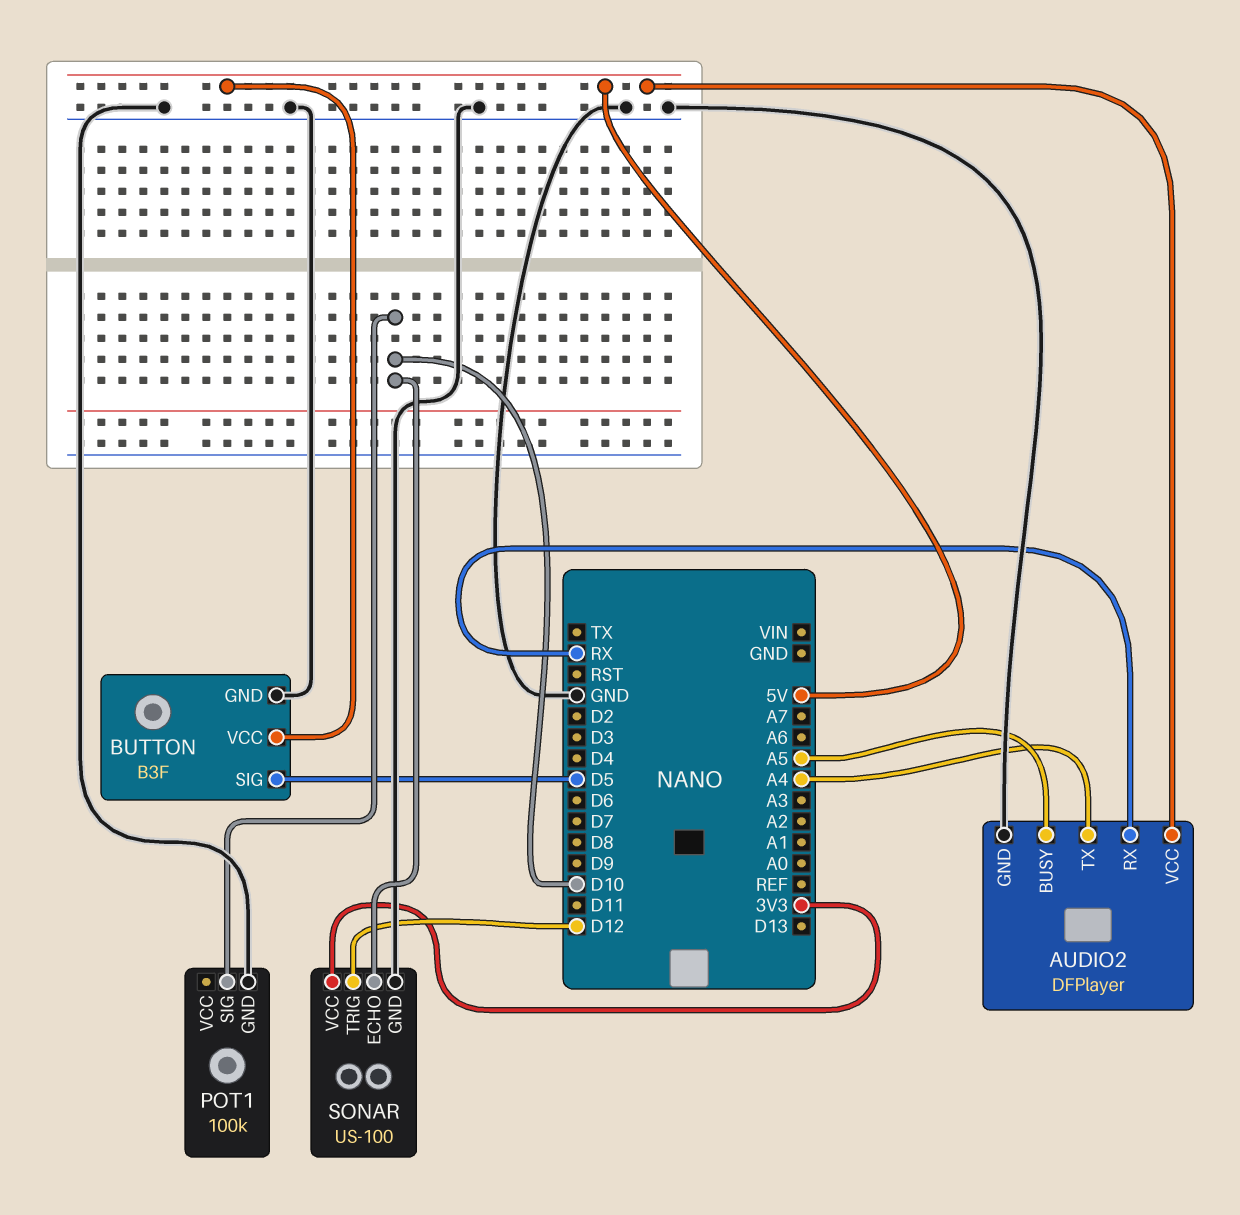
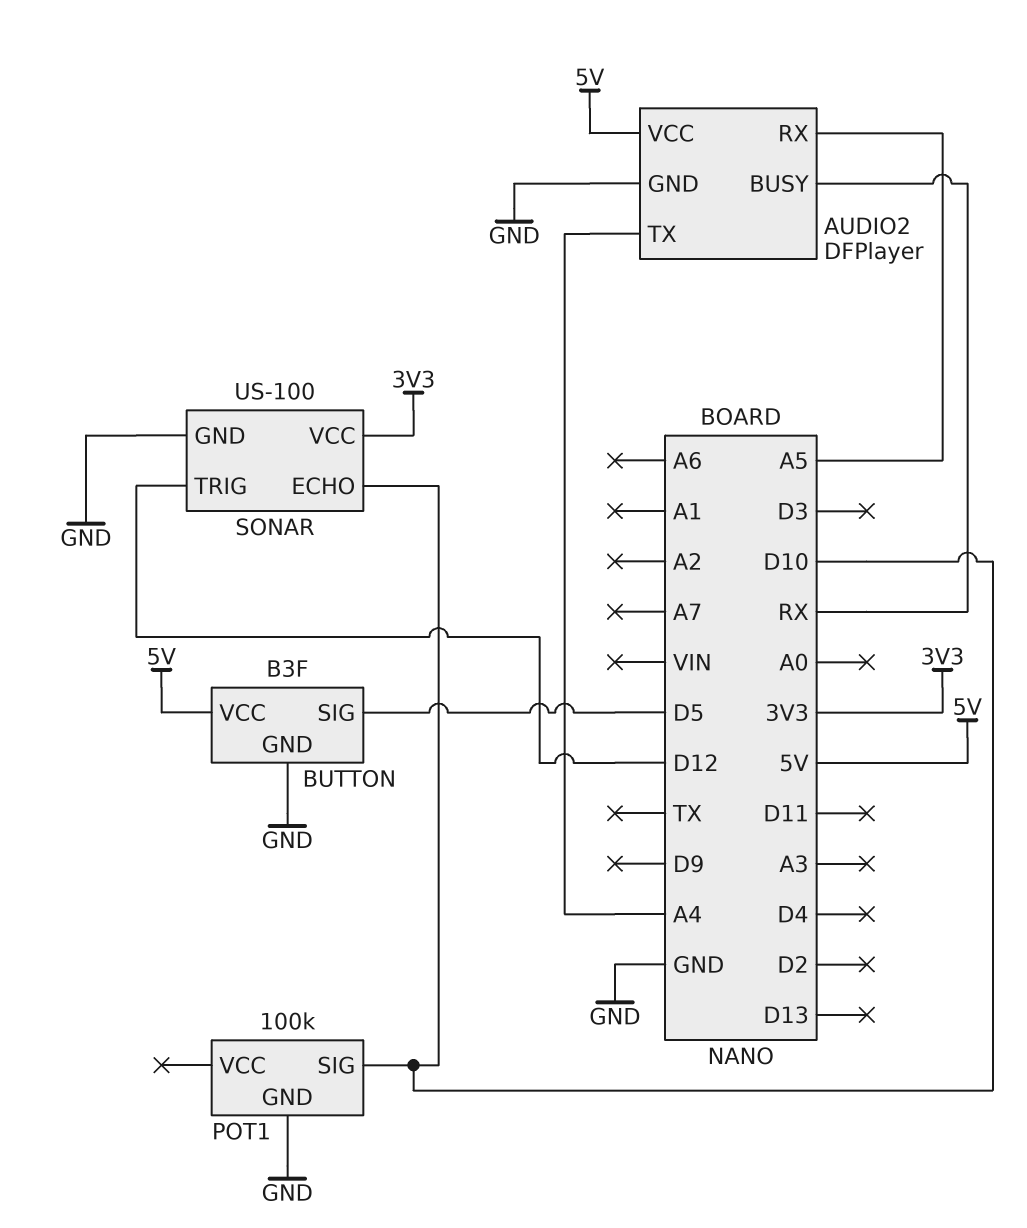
AUDIO2 pin BUSY: A5 -> RX
AUDIO2 pin RX: RX -> A5

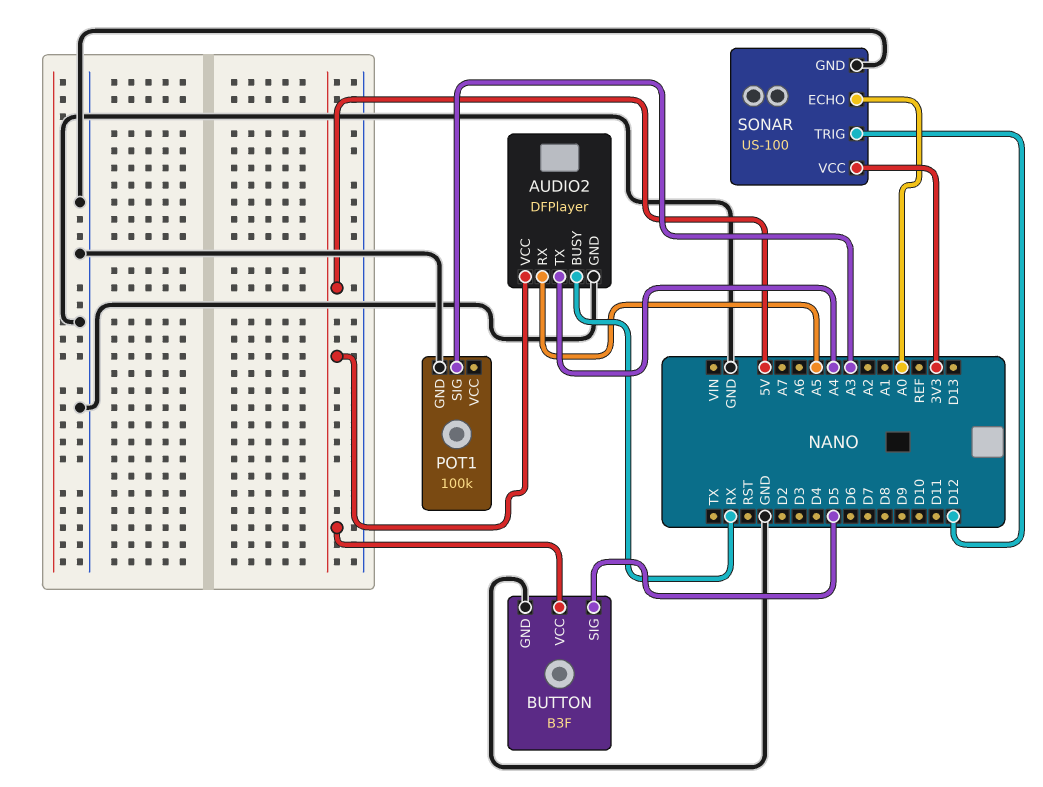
POT1 pin SIG: D10 -> A3
SONAR pin ECHO: D10 -> A0

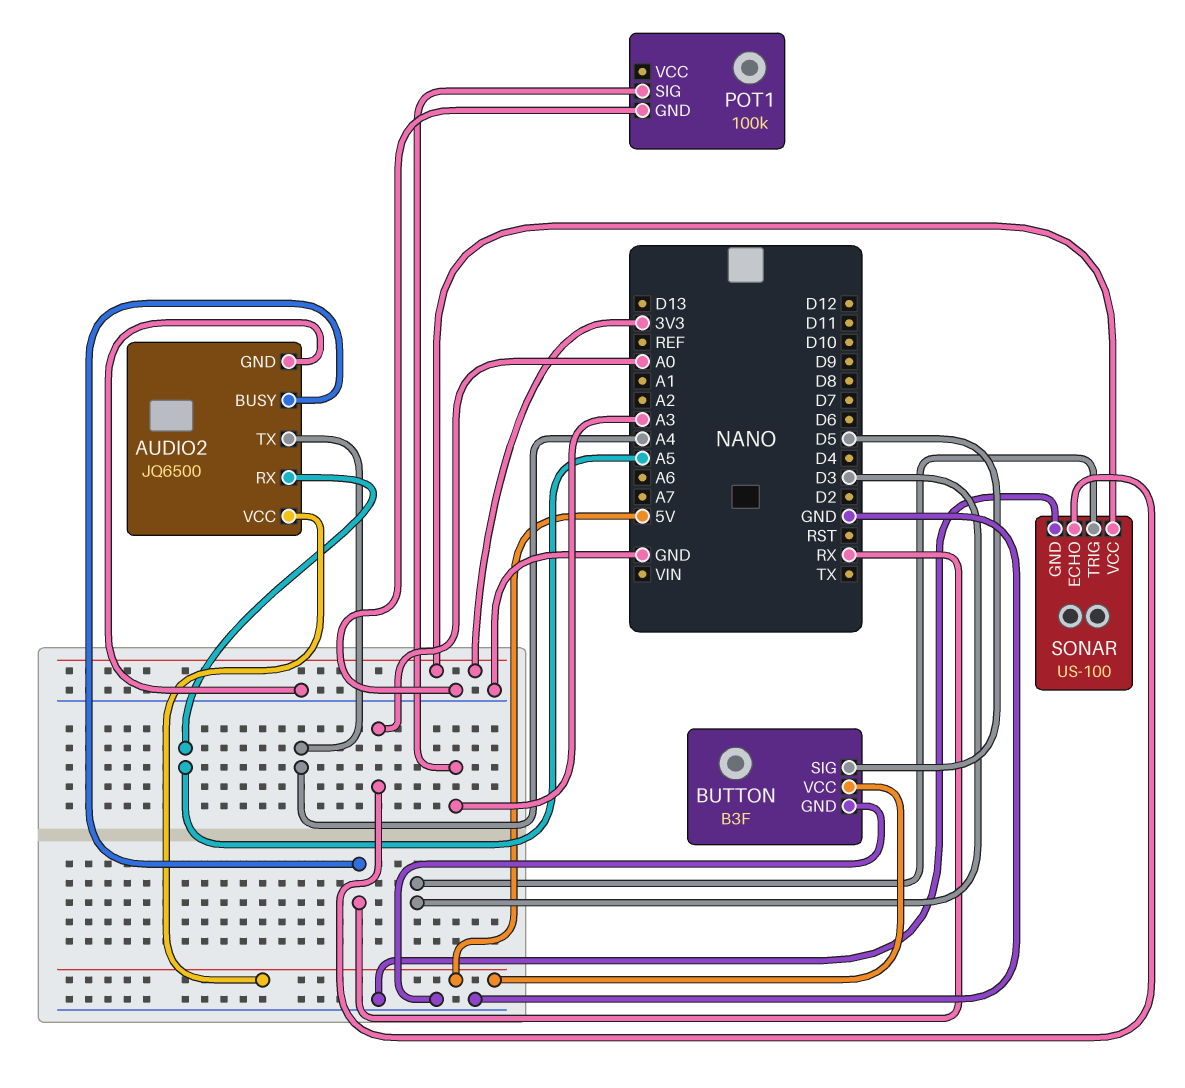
AUDIO2: DFPlayer -> JQ6500
SONAR pin TRIG: D12 -> D3

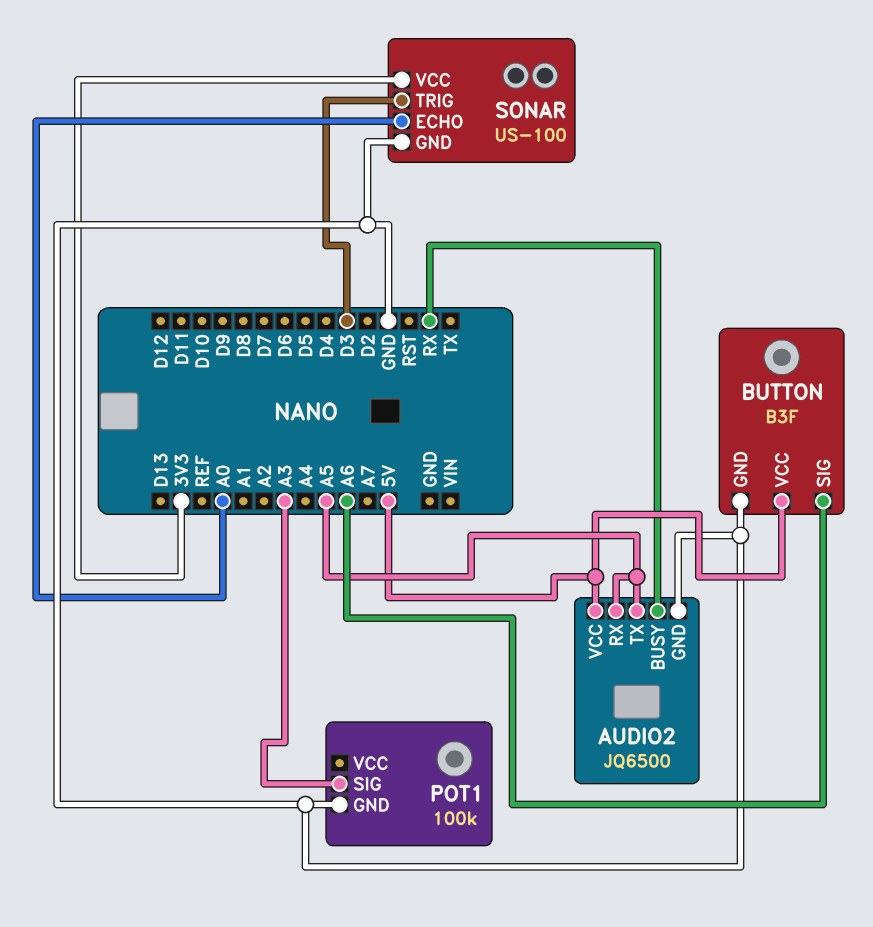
AUDIO2 pin TX: A4 -> A5
BUTTON pin SIG: D5 -> A6

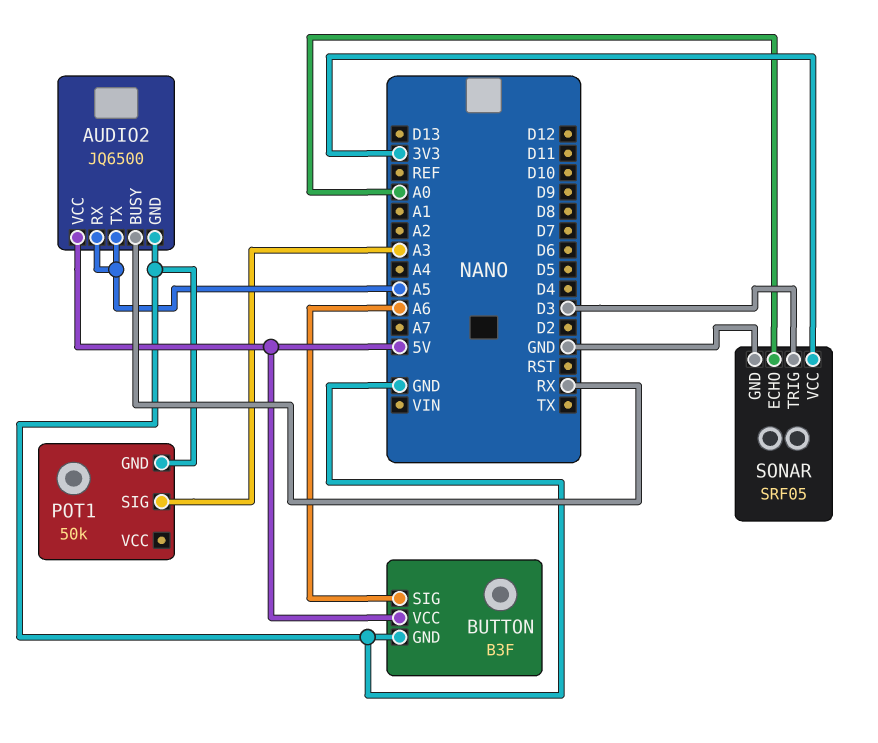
POT1: 100k -> 50k
SONAR: US-100 -> SRF05

